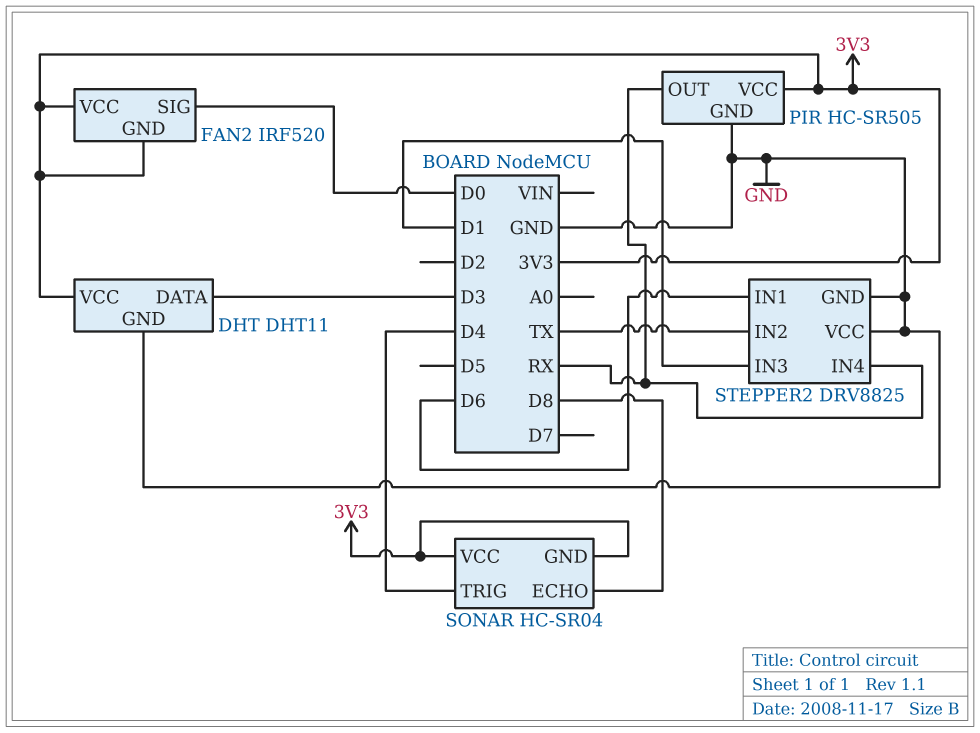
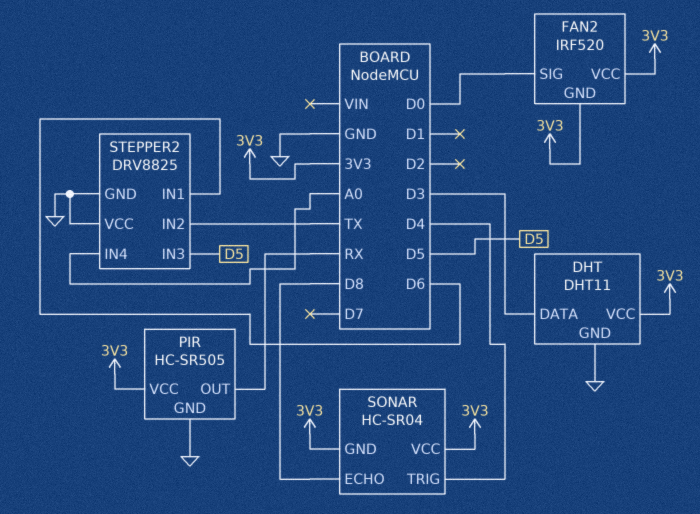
STEPPER2 pin IN3: D1 -> D5
STEPPER2 pin IN4: RX -> A0

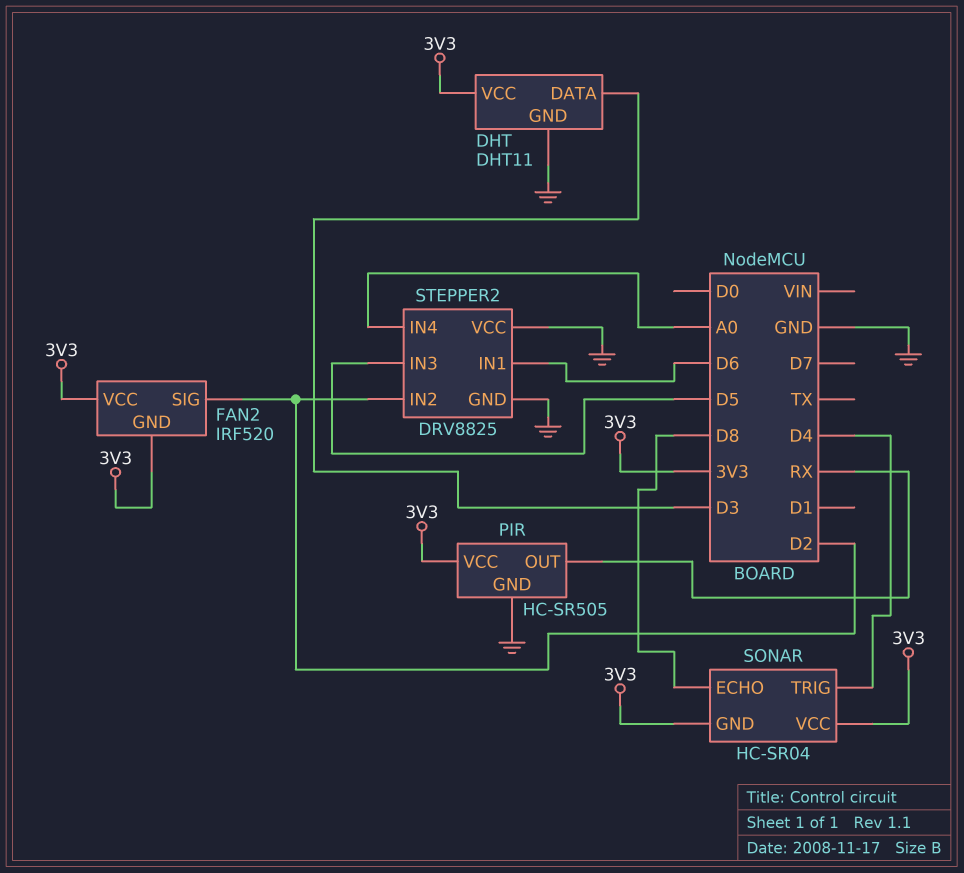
FAN2 pin SIG: D0 -> D2
STEPPER2 pin IN2: TX -> D2

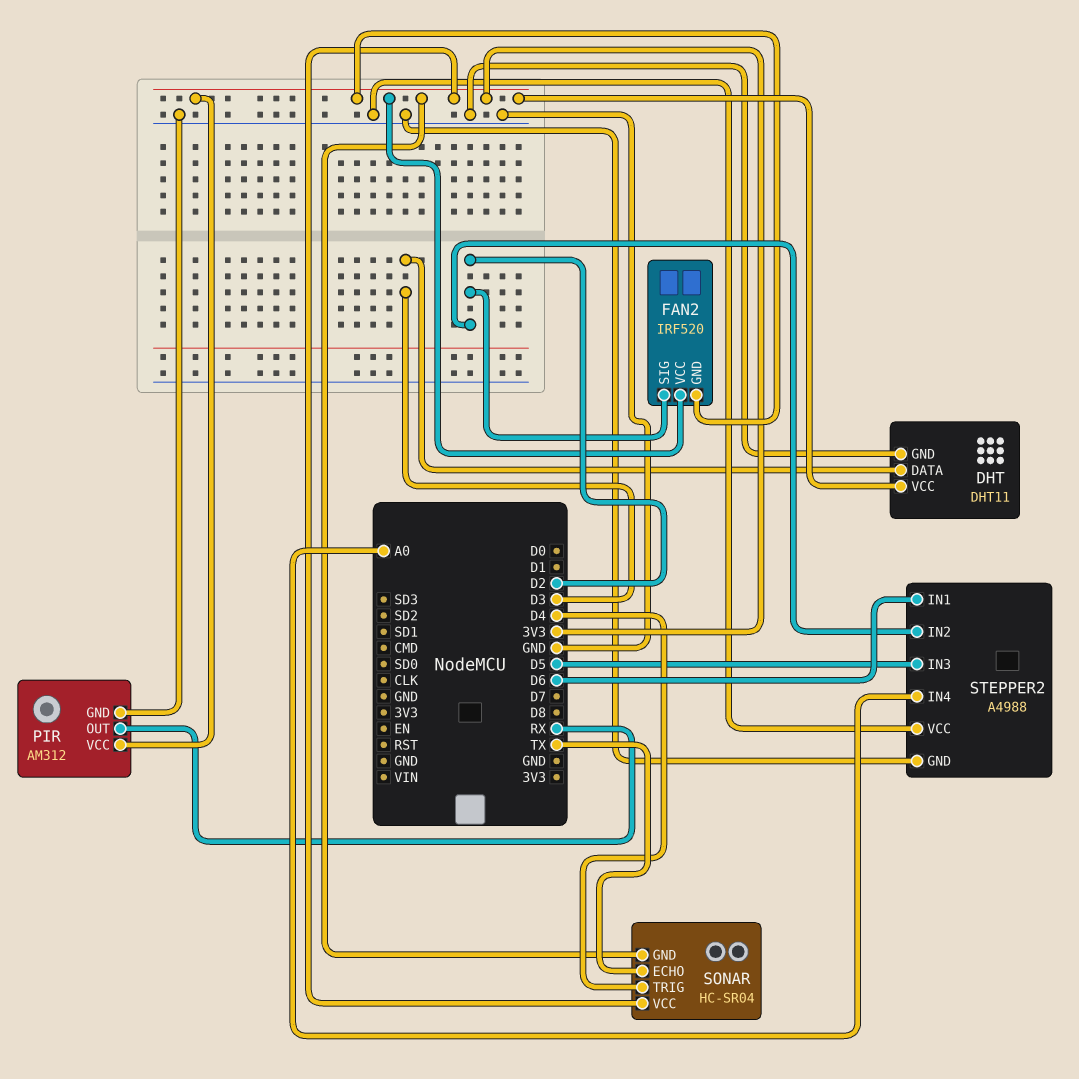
PIR: HC-SR505 -> AM312
SONAR pin ECHO: D8 -> TX
STEPPER2: DRV8825 -> A4988

